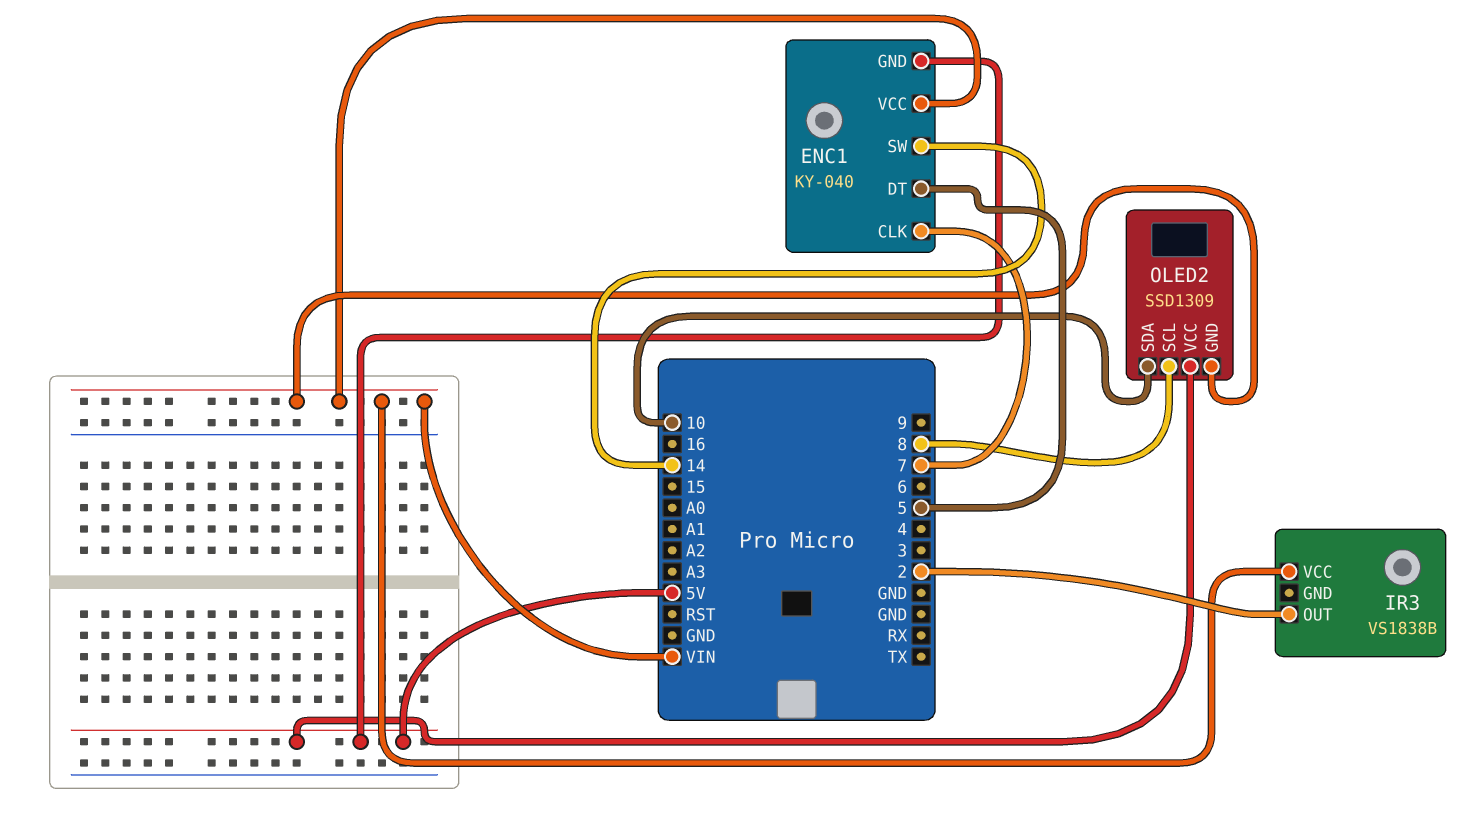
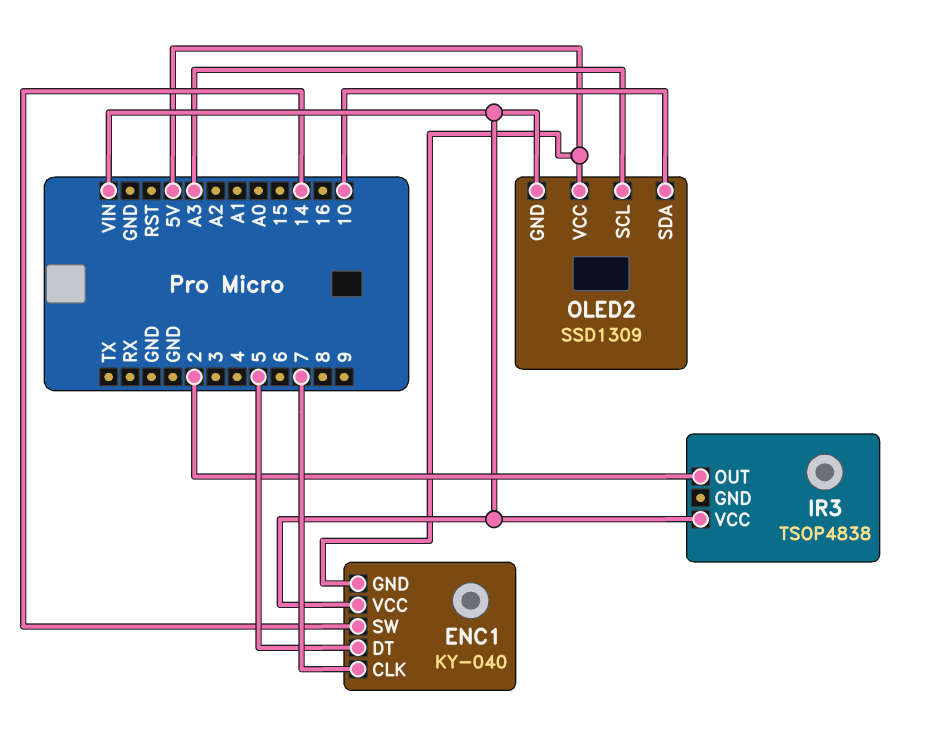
IR3: VS1838B -> TSOP4838
OLED2 pin SCL: 8 -> A3

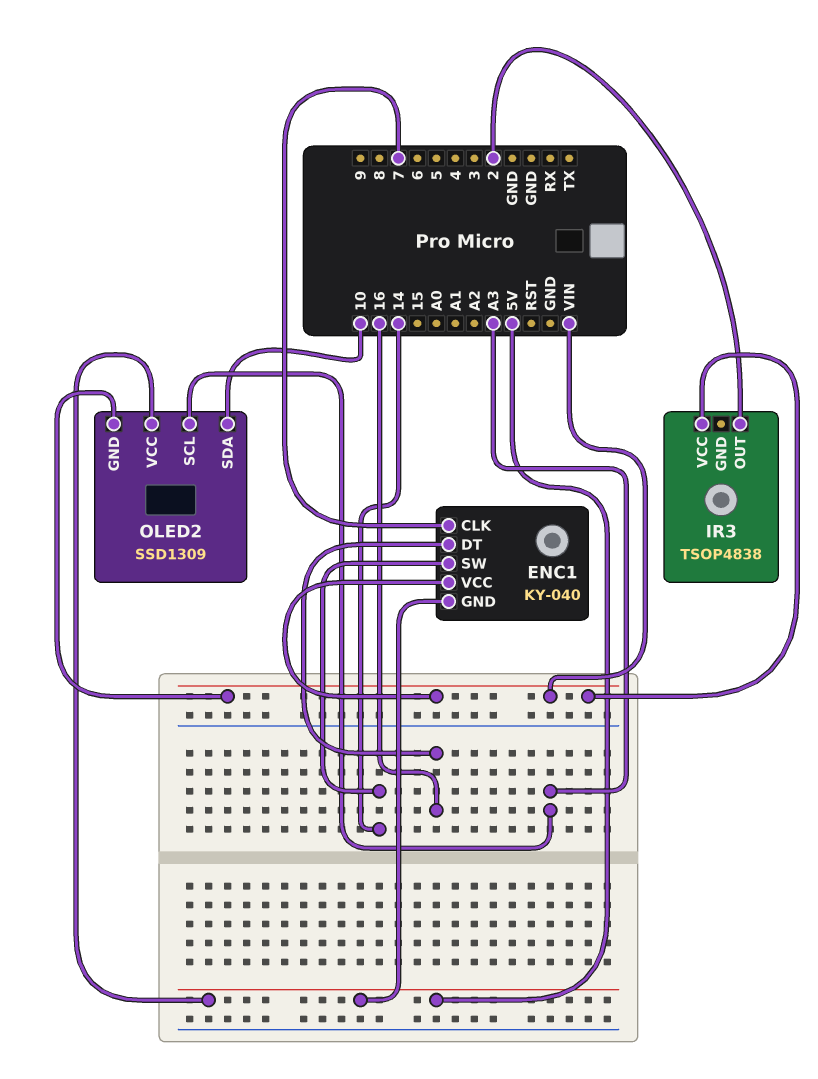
ENC1 pin DT: 5 -> 16

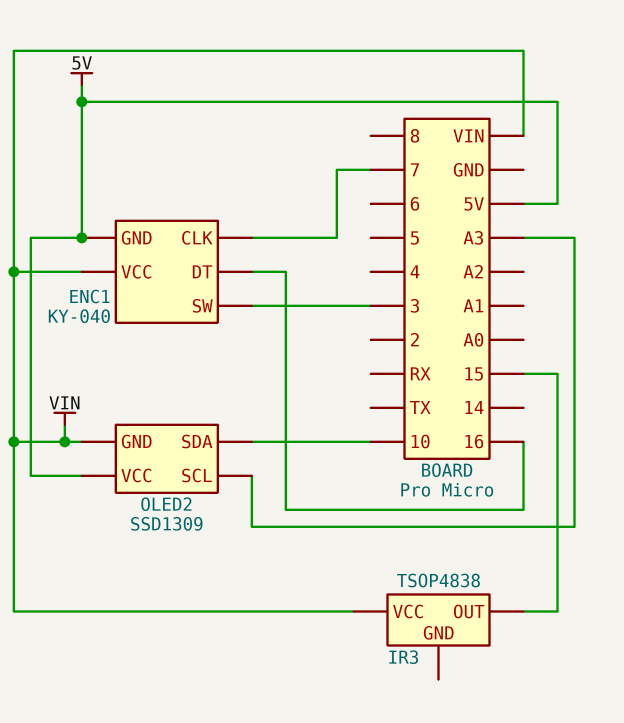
ENC1 pin SW: 14 -> 3
IR3 pin OUT: 2 -> 15

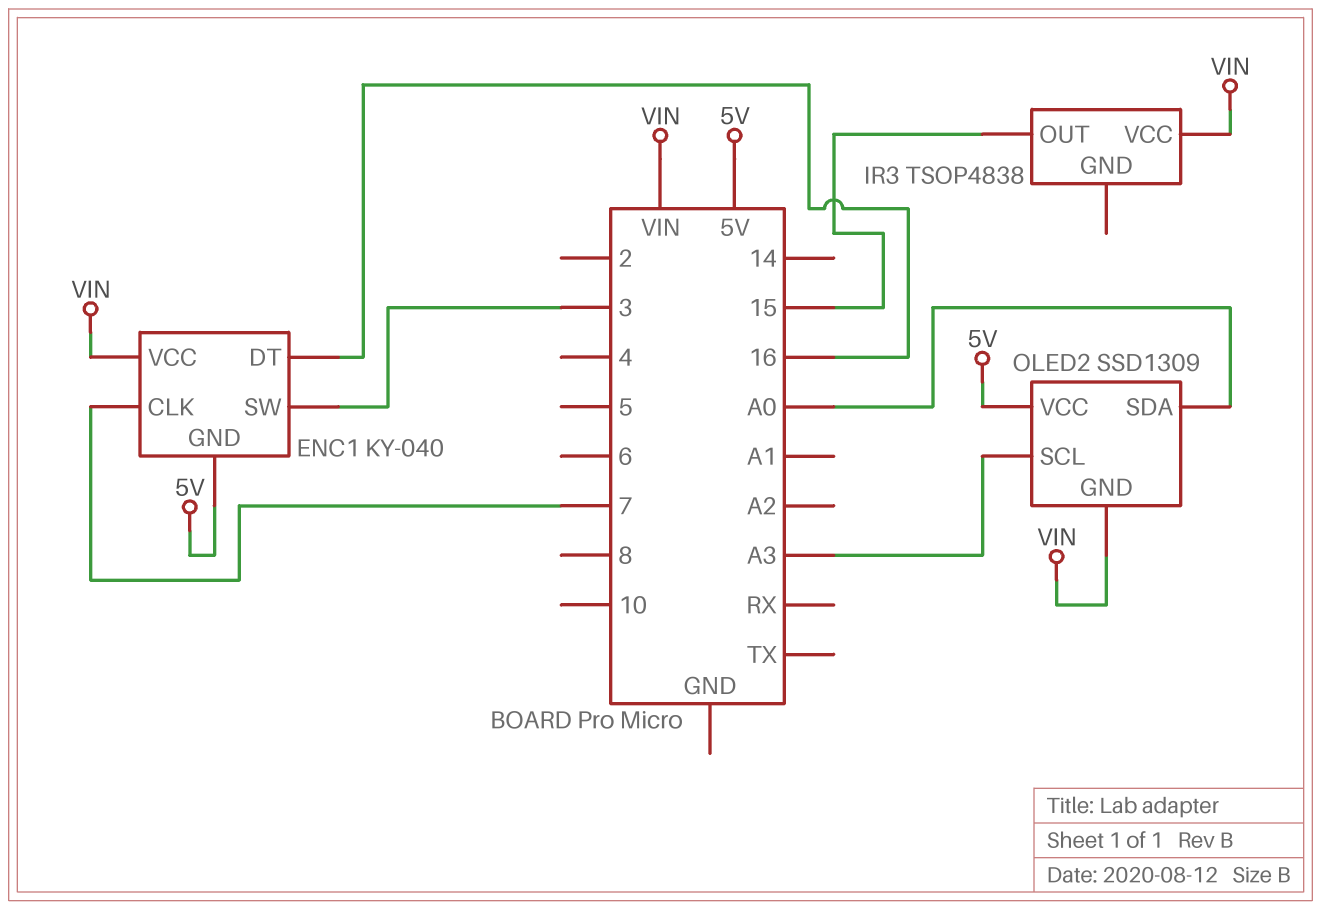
OLED2 pin SDA: 10 -> A0

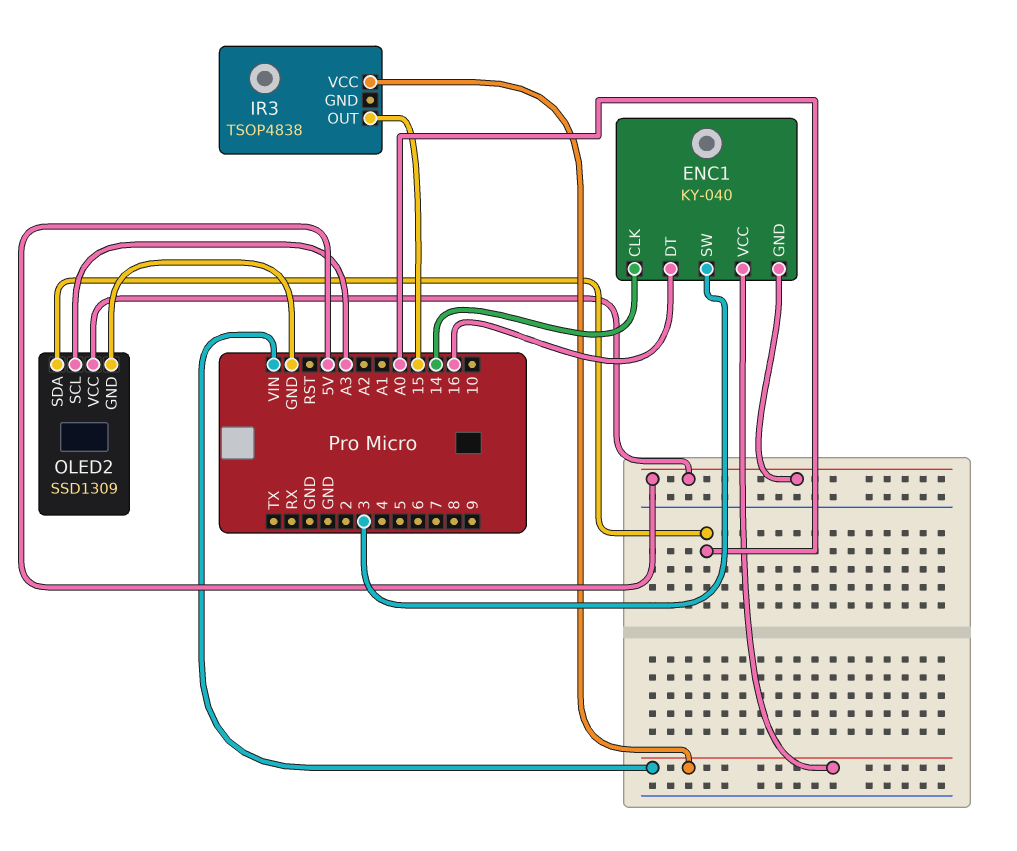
ENC1 pin CLK: 7 -> 14
OLED2 pin GND: VIN -> GND

